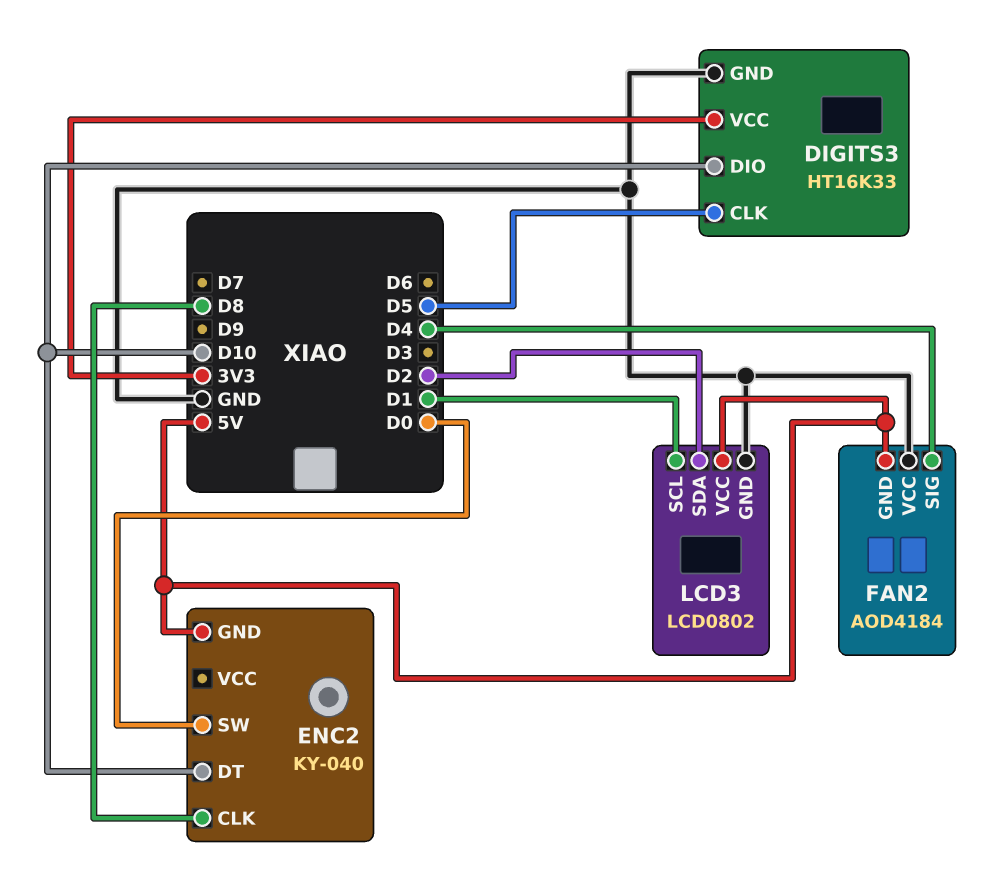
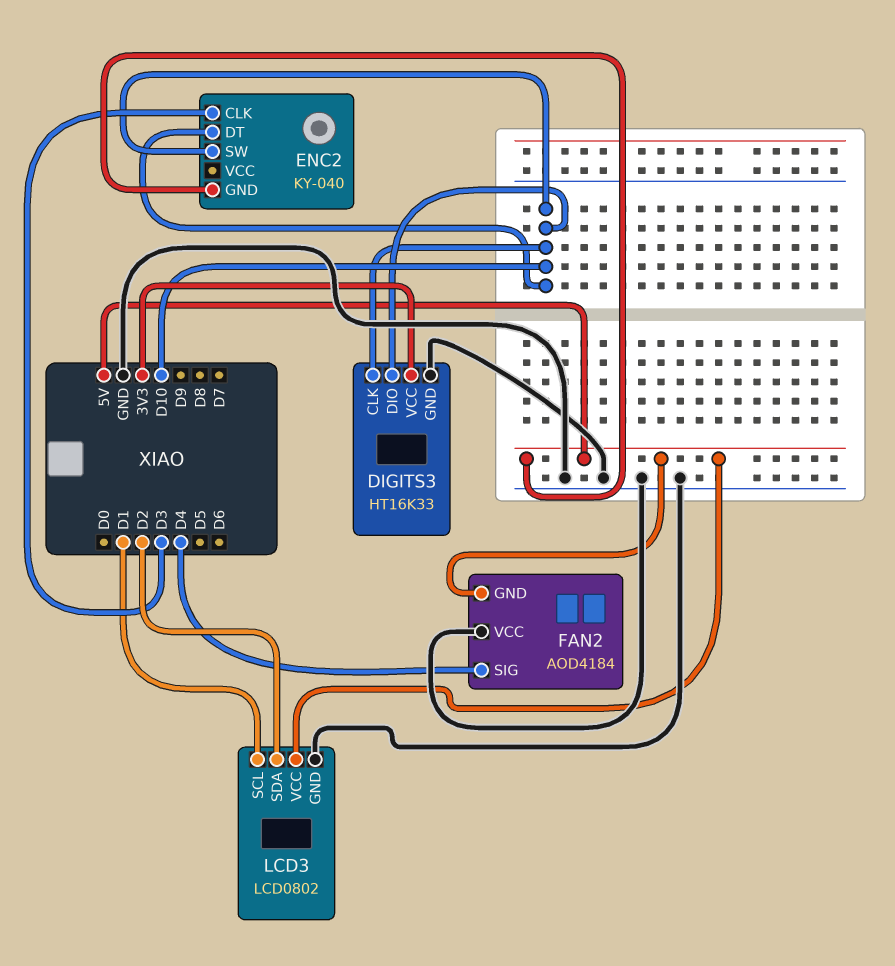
DIGITS3 pin CLK: D5 -> D10
ENC2 pin CLK: D8 -> D3
ENC2 pin SW: D0 -> D10

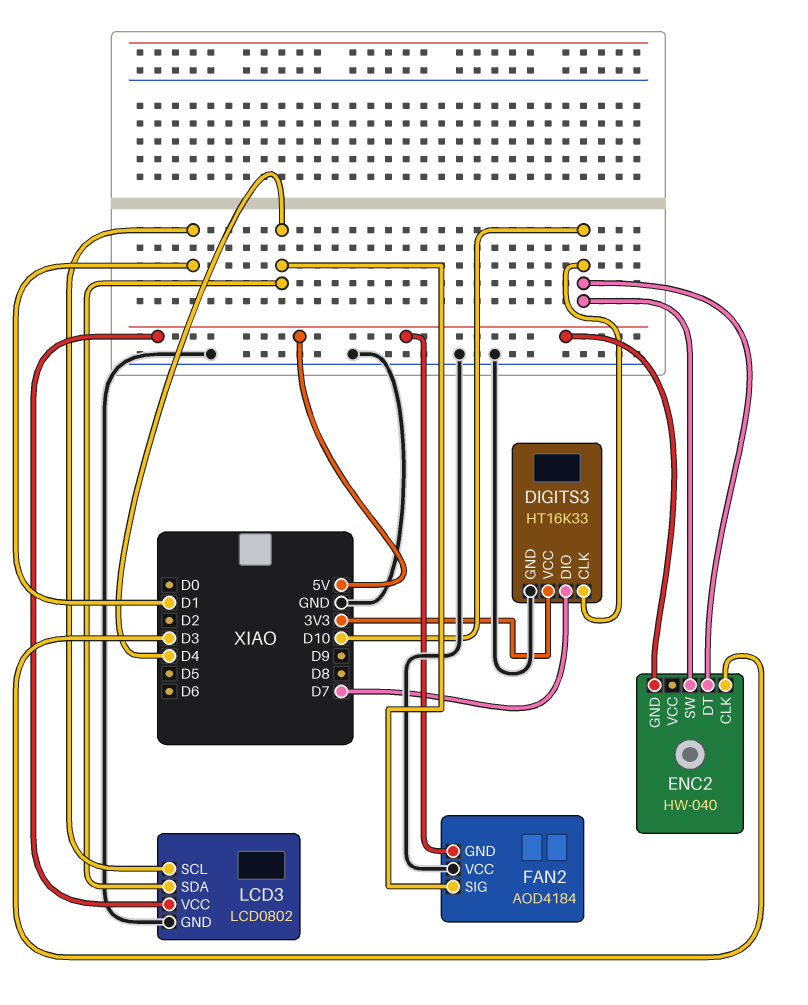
DIGITS3 pin DIO: D10 -> D7
ENC2: KY-040 -> HW-040
LCD3 pin SDA: D2 -> D4

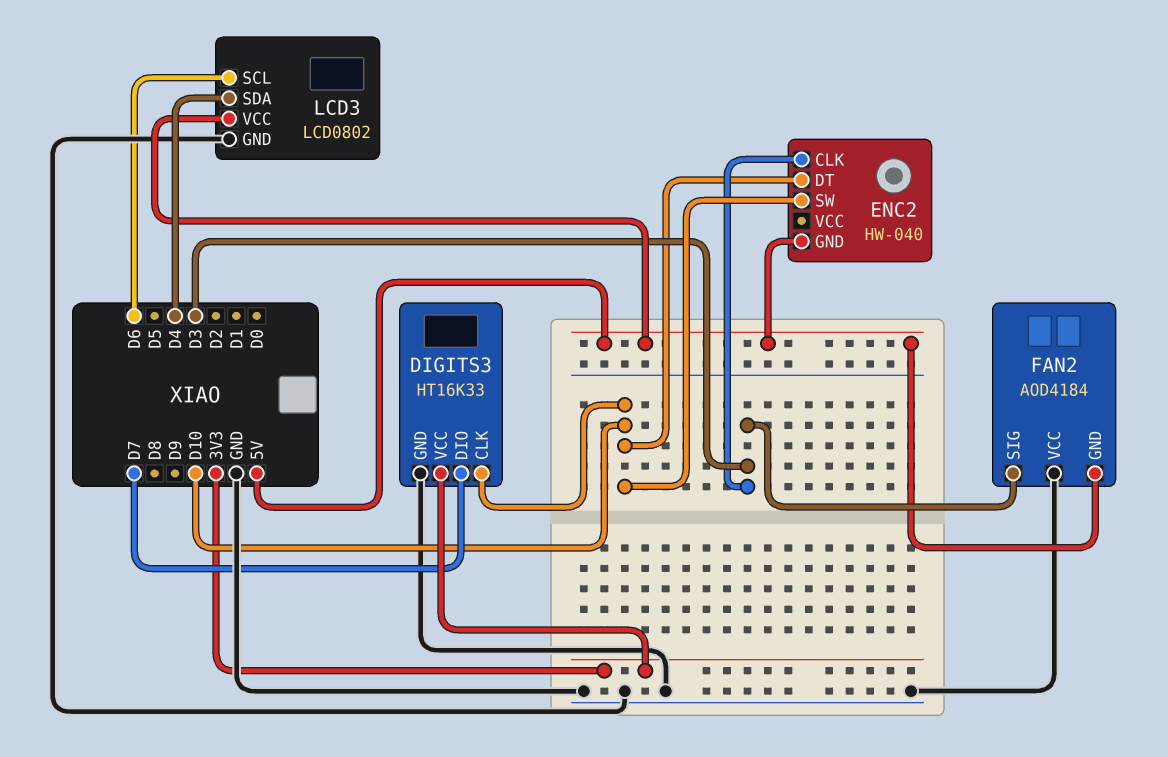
FAN2 pin SIG: D4 -> D3
LCD3 pin SCL: D1 -> D6

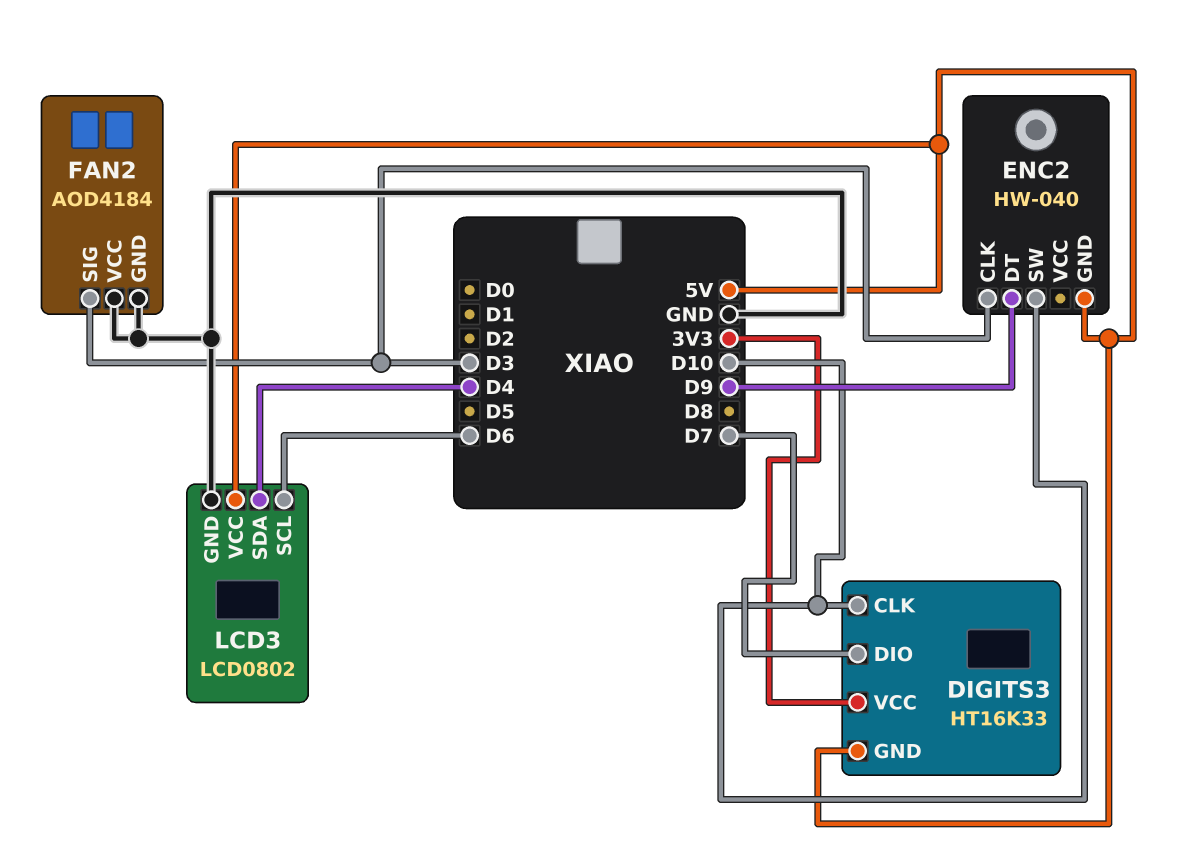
DIGITS3 pin GND: GND -> 5V
ENC2 pin DT: D10 -> D9
FAN2 pin GND: 5V -> GND

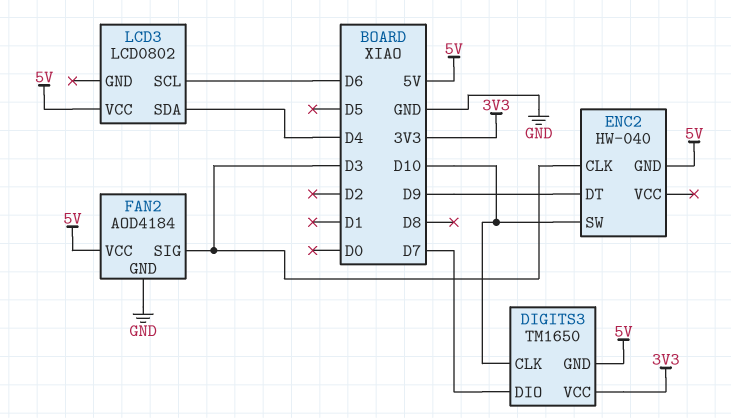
DIGITS3: HT16K33 -> TM1650
FAN2 pin VCC: GND -> 5V
LCD3 pin GND: GND -> none

